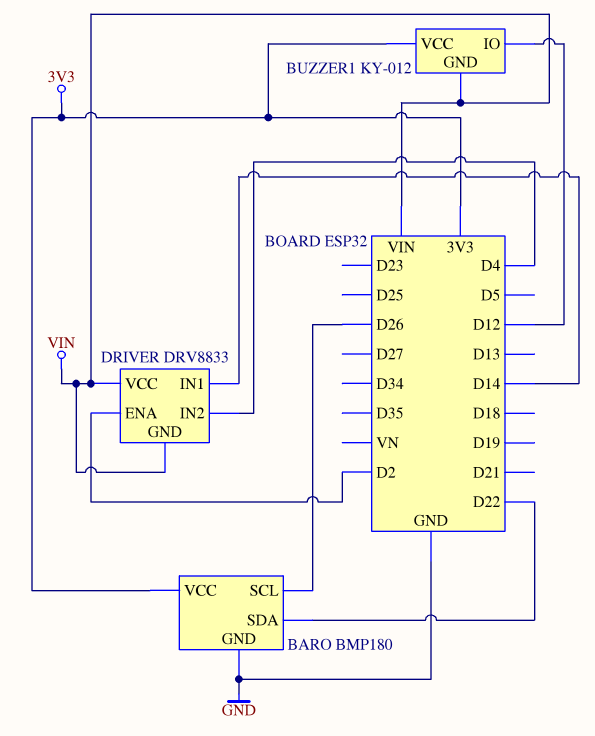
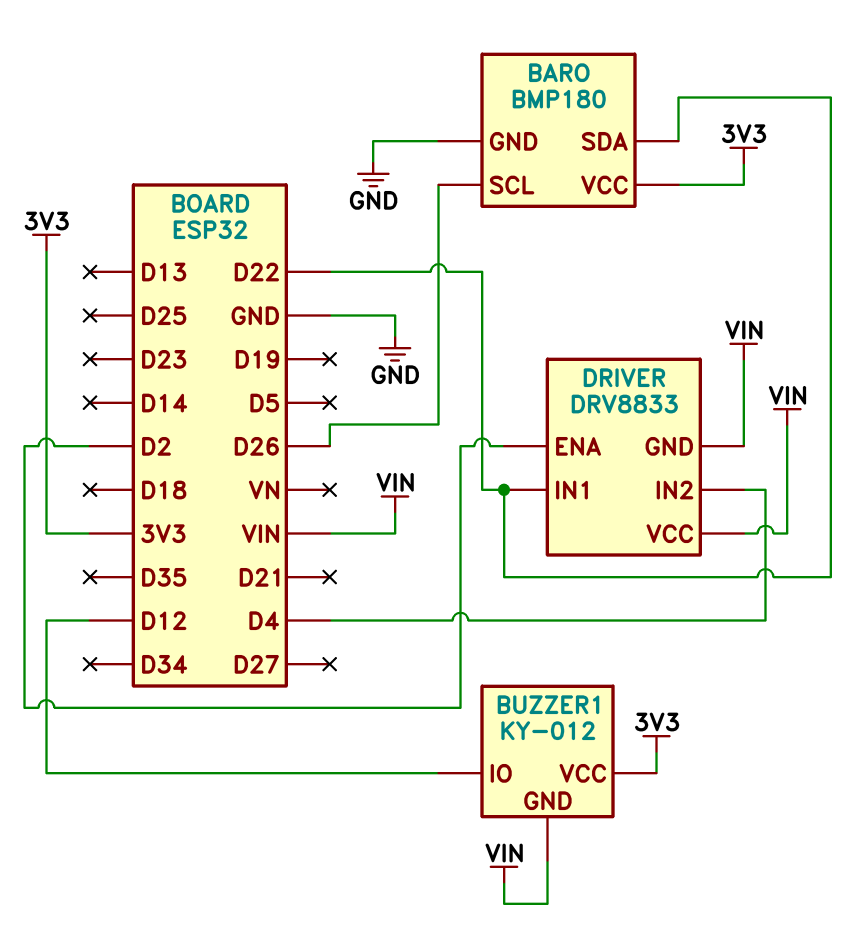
DRIVER pin IN1: D14 -> D22

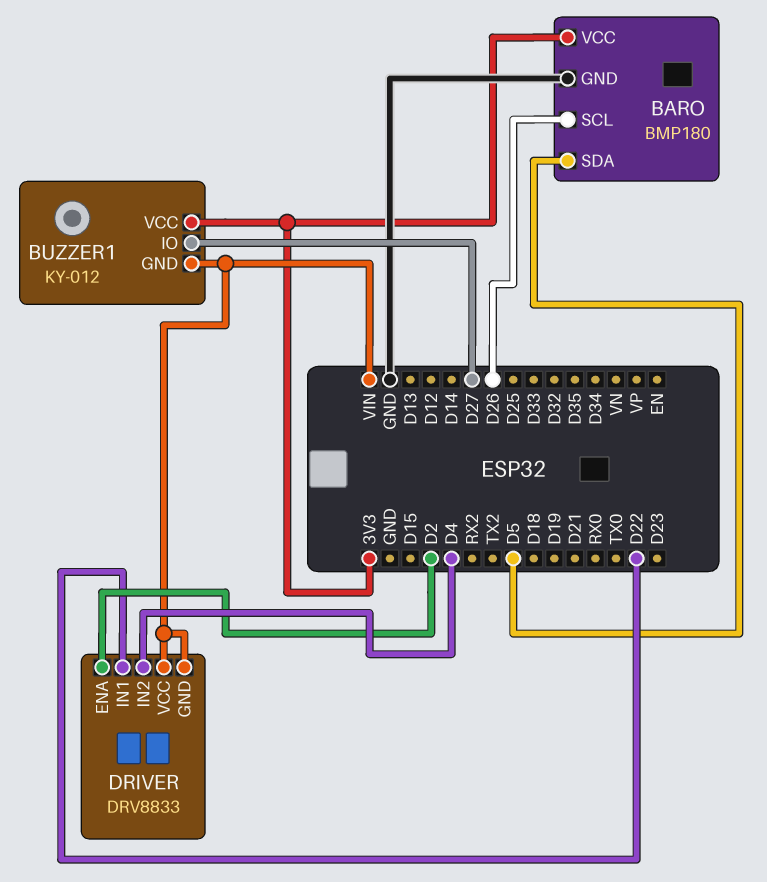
BARO pin SDA: D22 -> D5
BUZZER1 pin IO: D12 -> D27

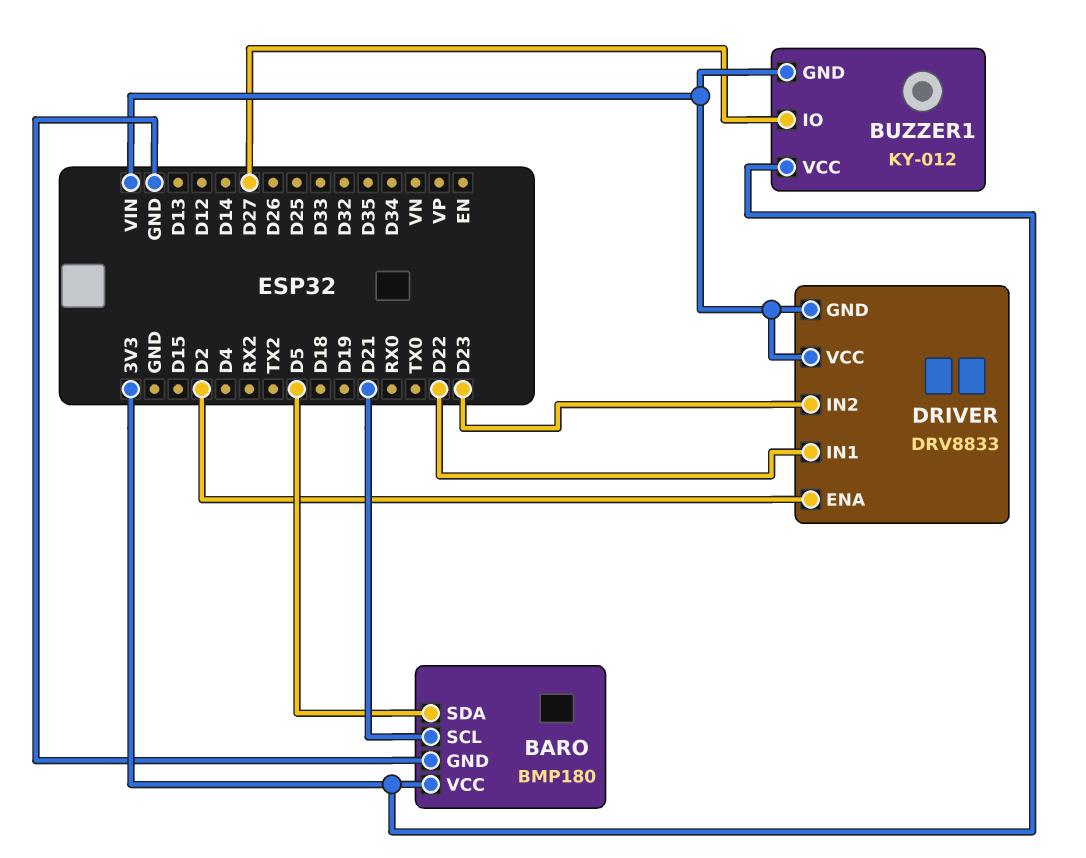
BARO pin SCL: D26 -> D21
DRIVER pin IN2: D4 -> D23

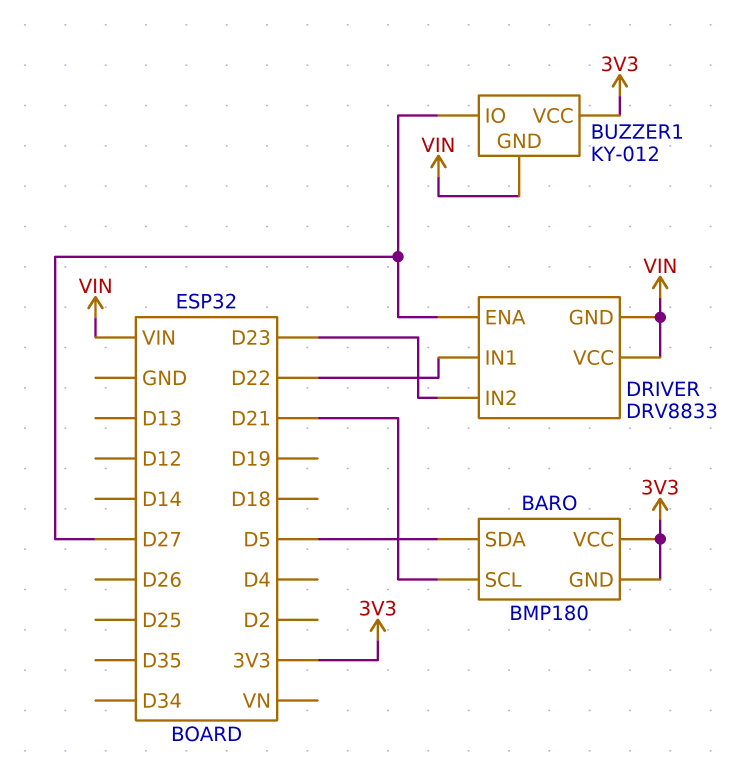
BARO pin GND: GND -> 3V3
DRIVER pin ENA: D2 -> D27

